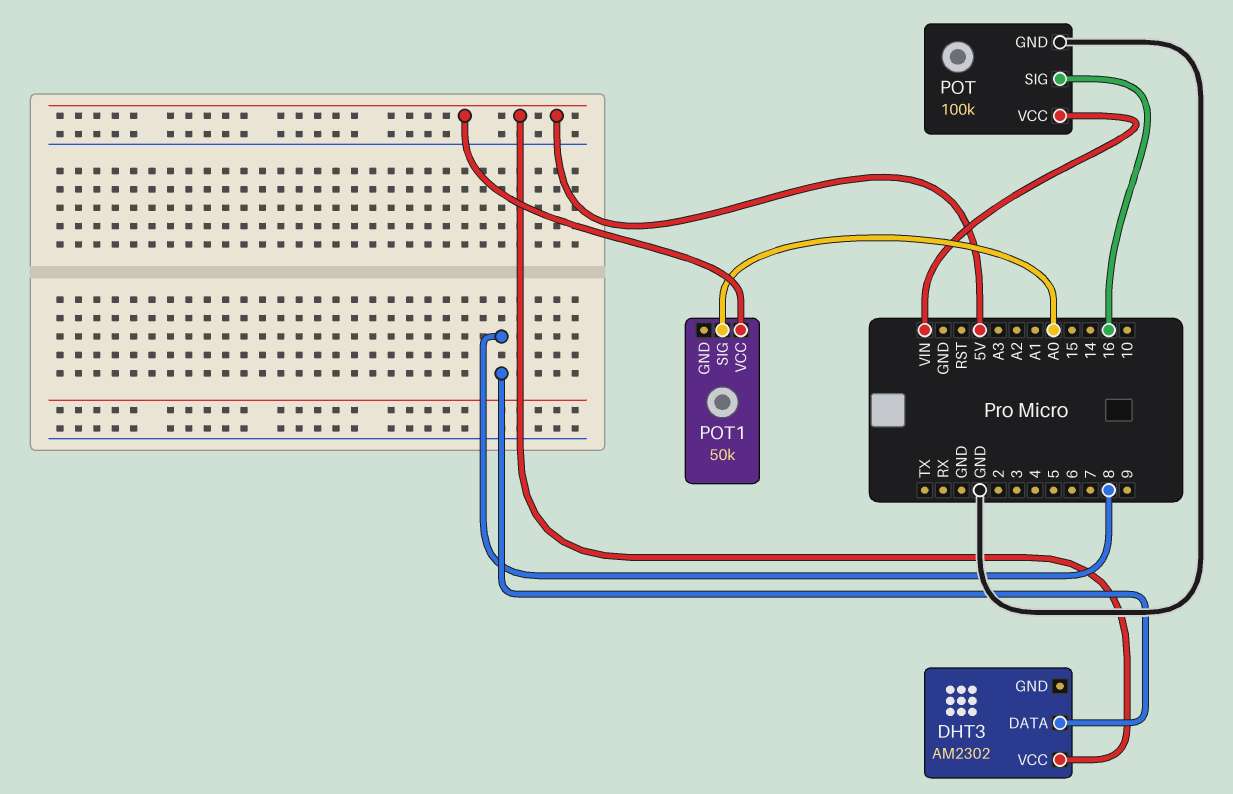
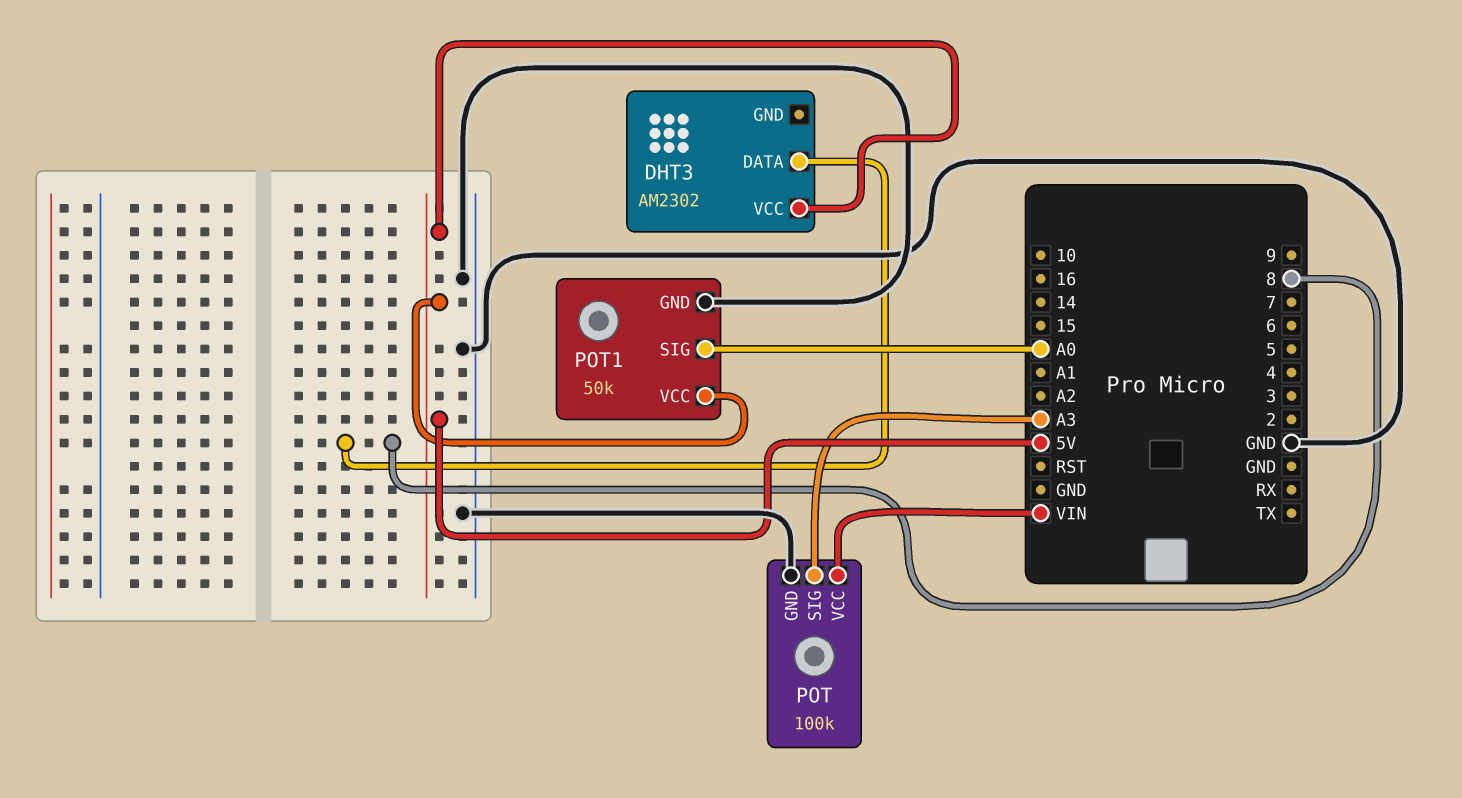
POT pin SIG: 16 -> A3
POT1 pin GND: none -> GND

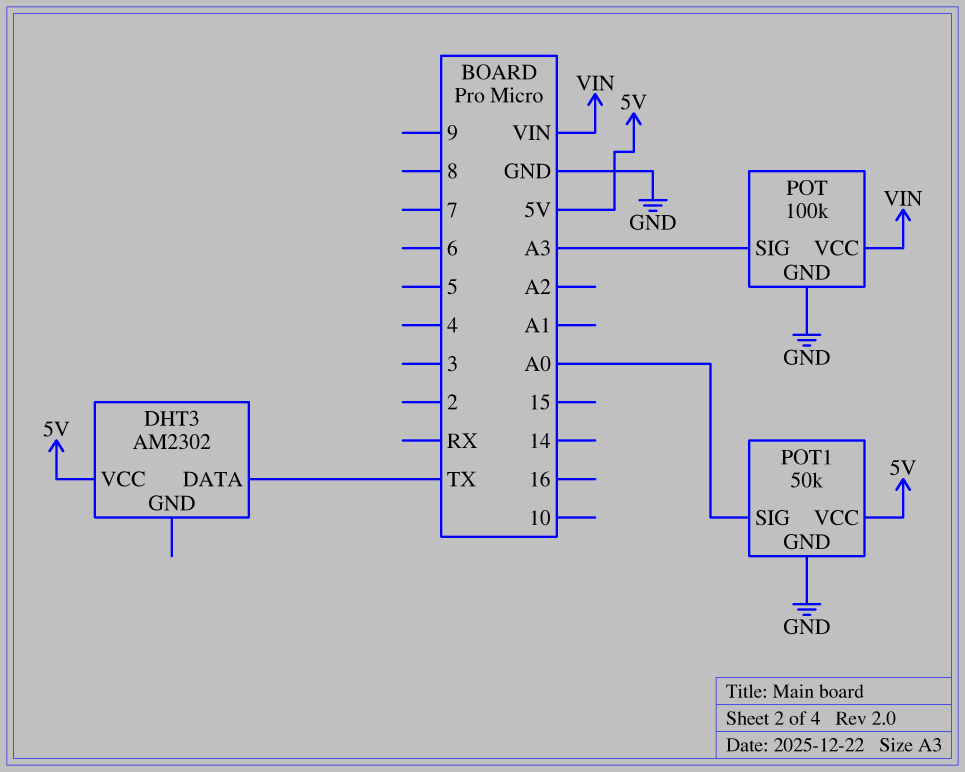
DHT3 pin DATA: 8 -> TX

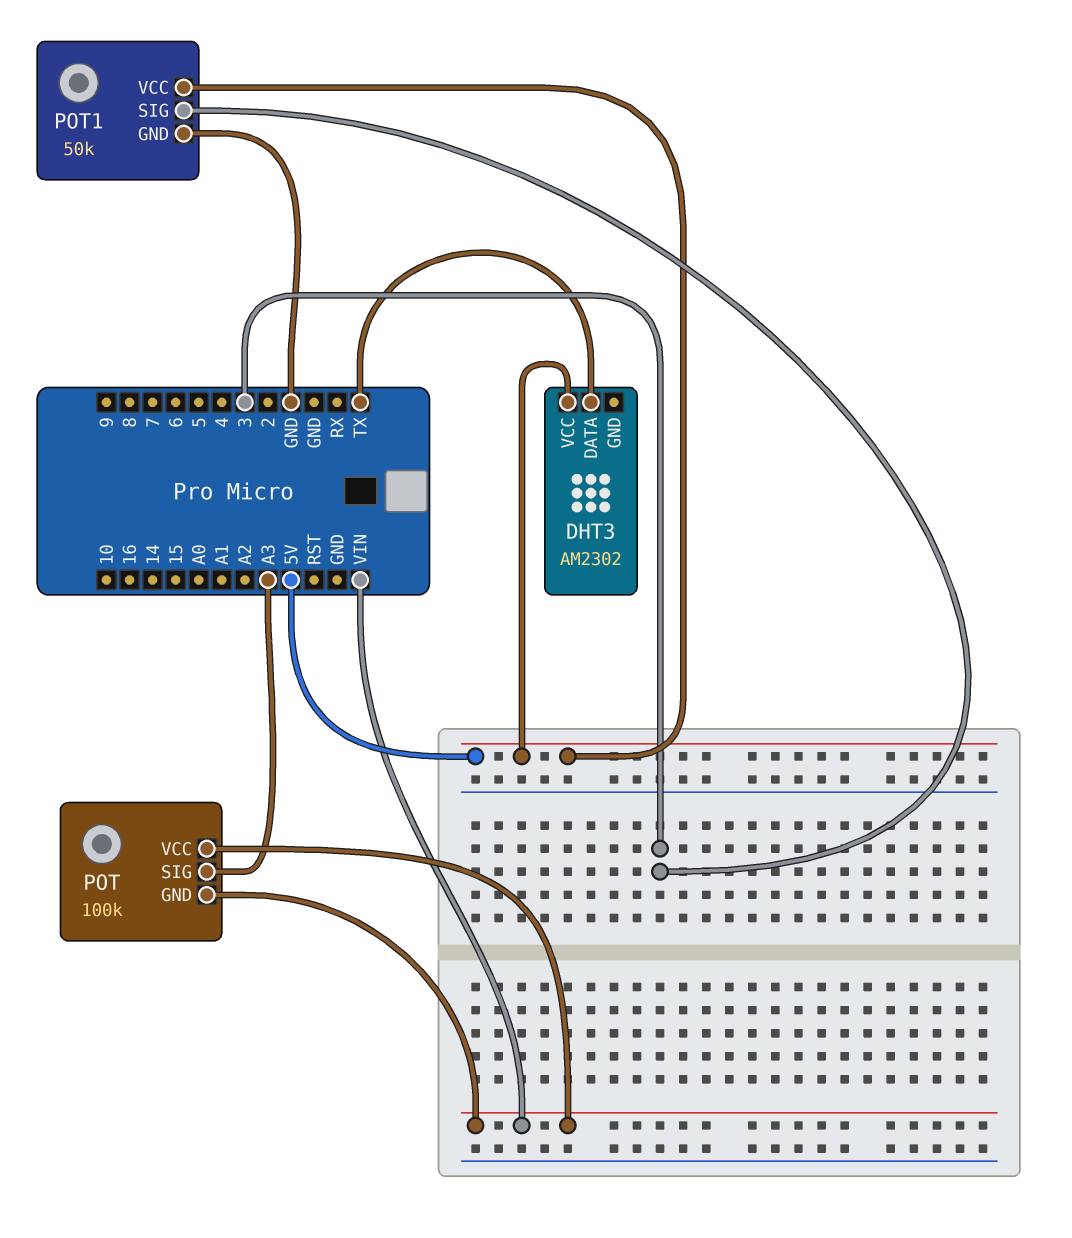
POT pin GND: GND -> VIN
POT1 pin SIG: A0 -> 3

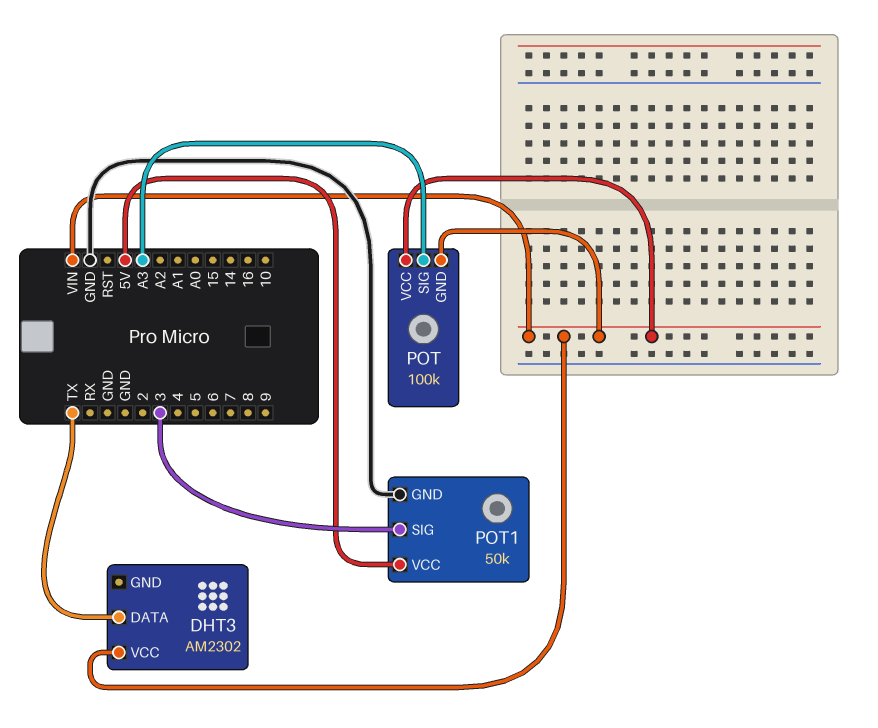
DHT3 pin VCC: 5V -> VIN

